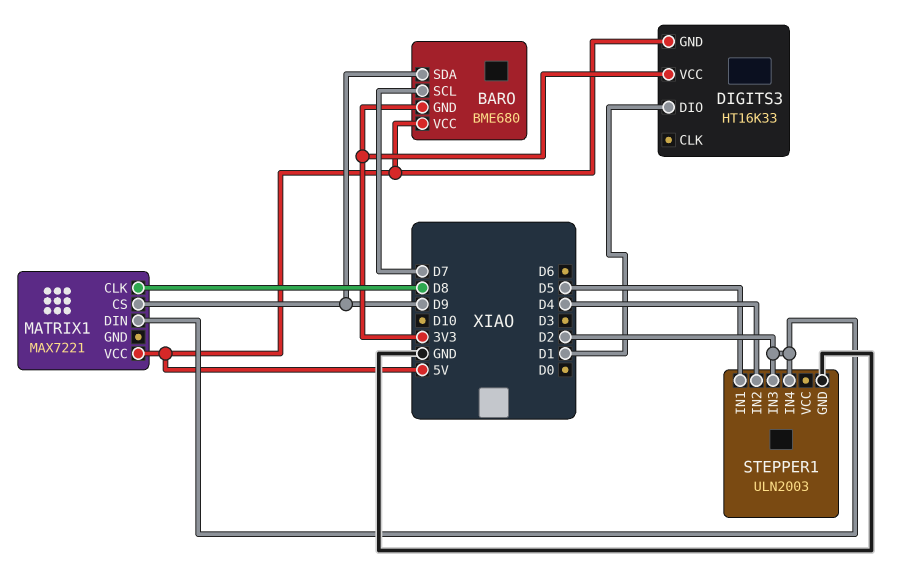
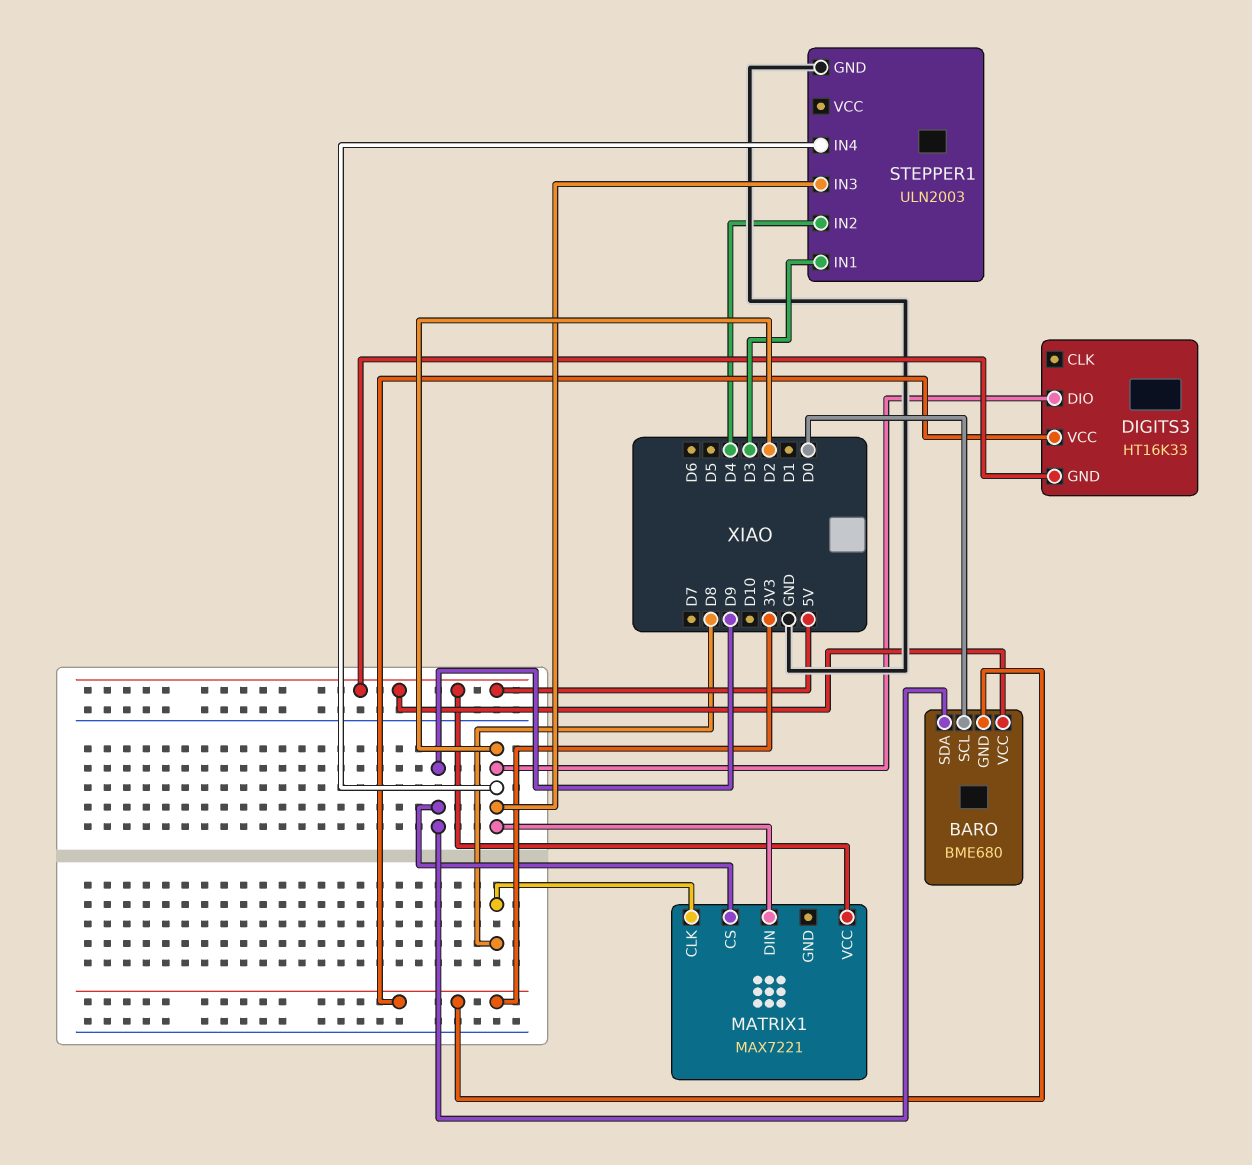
BARO pin SCL: D7 -> D0
DIGITS3 pin DIO: D1 -> D2
STEPPER1 pin IN1: D5 -> D3

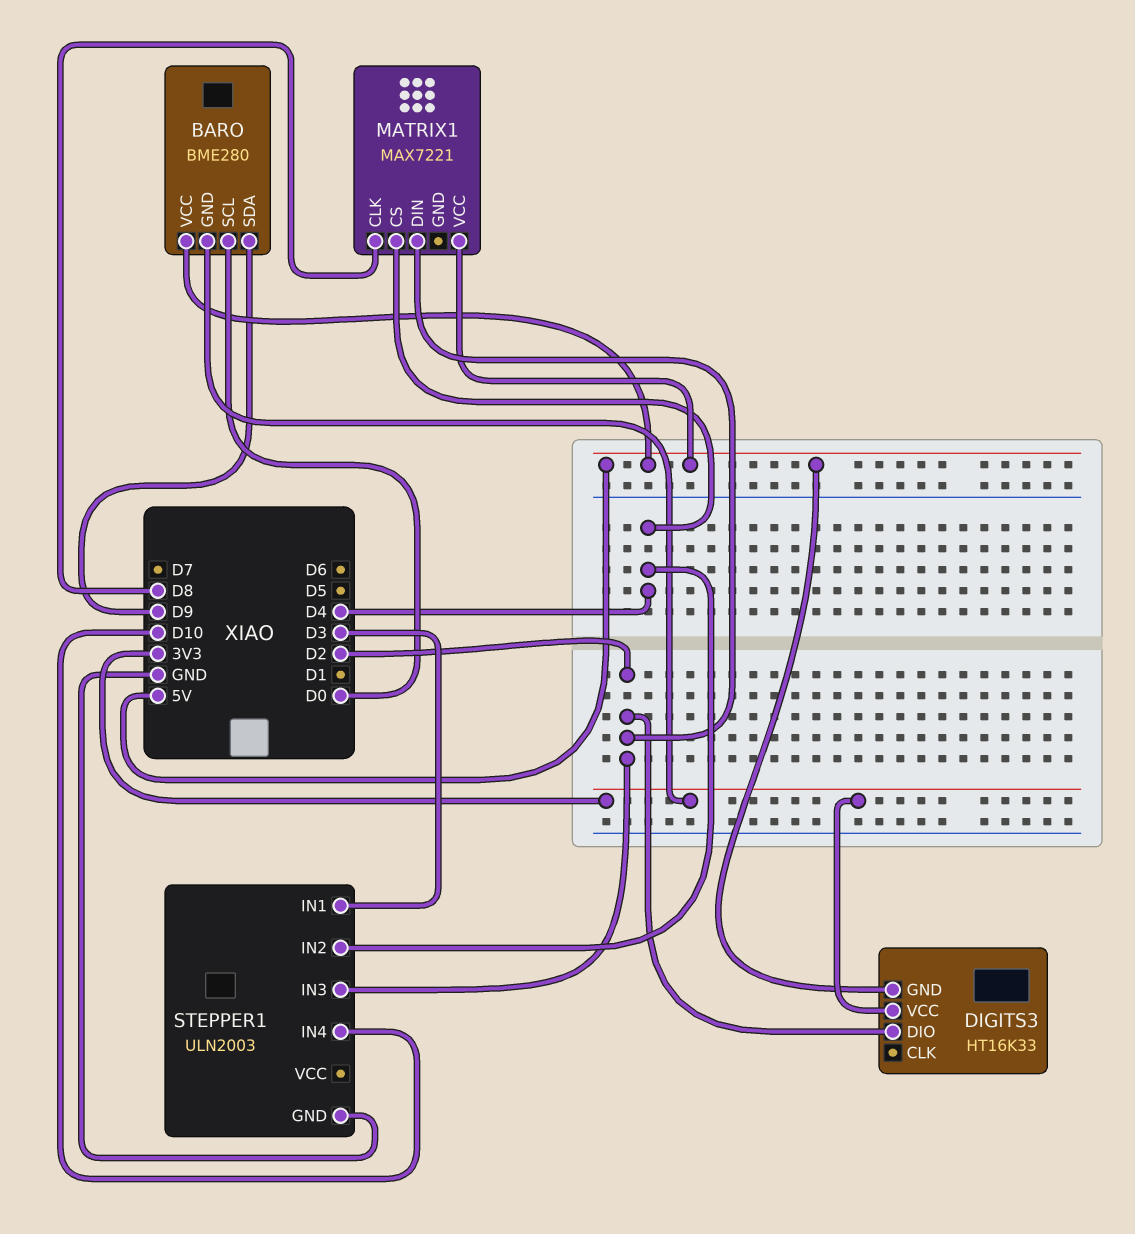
BARO: BME680 -> BME280
MATRIX1 pin CS: D9 -> D4
STEPPER1 pin IN4: D2 -> D10

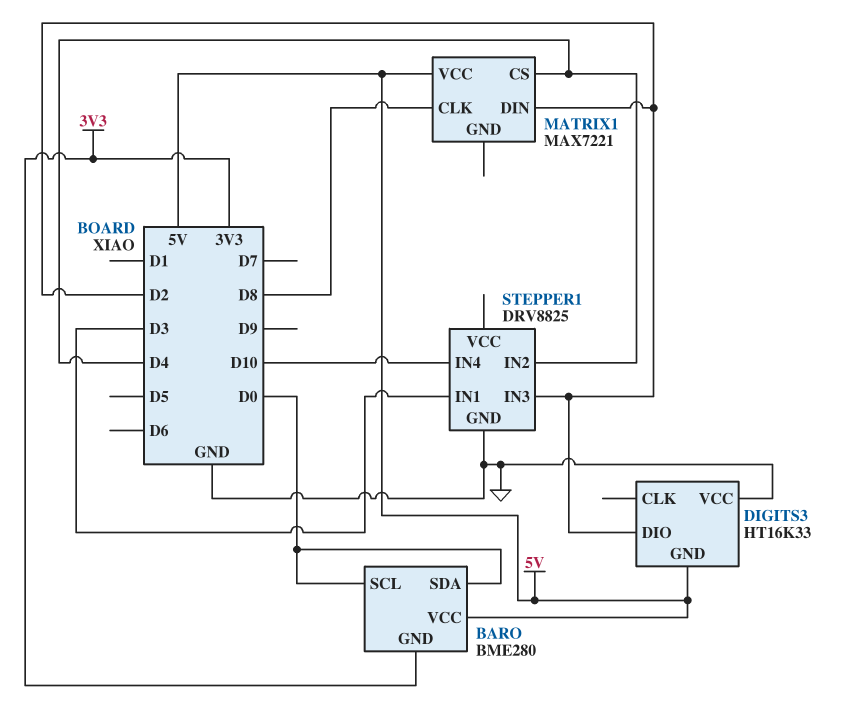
BARO pin SDA: D9 -> D0
DIGITS3 pin VCC: 3V3 -> GND
STEPPER1: ULN2003 -> DRV8825

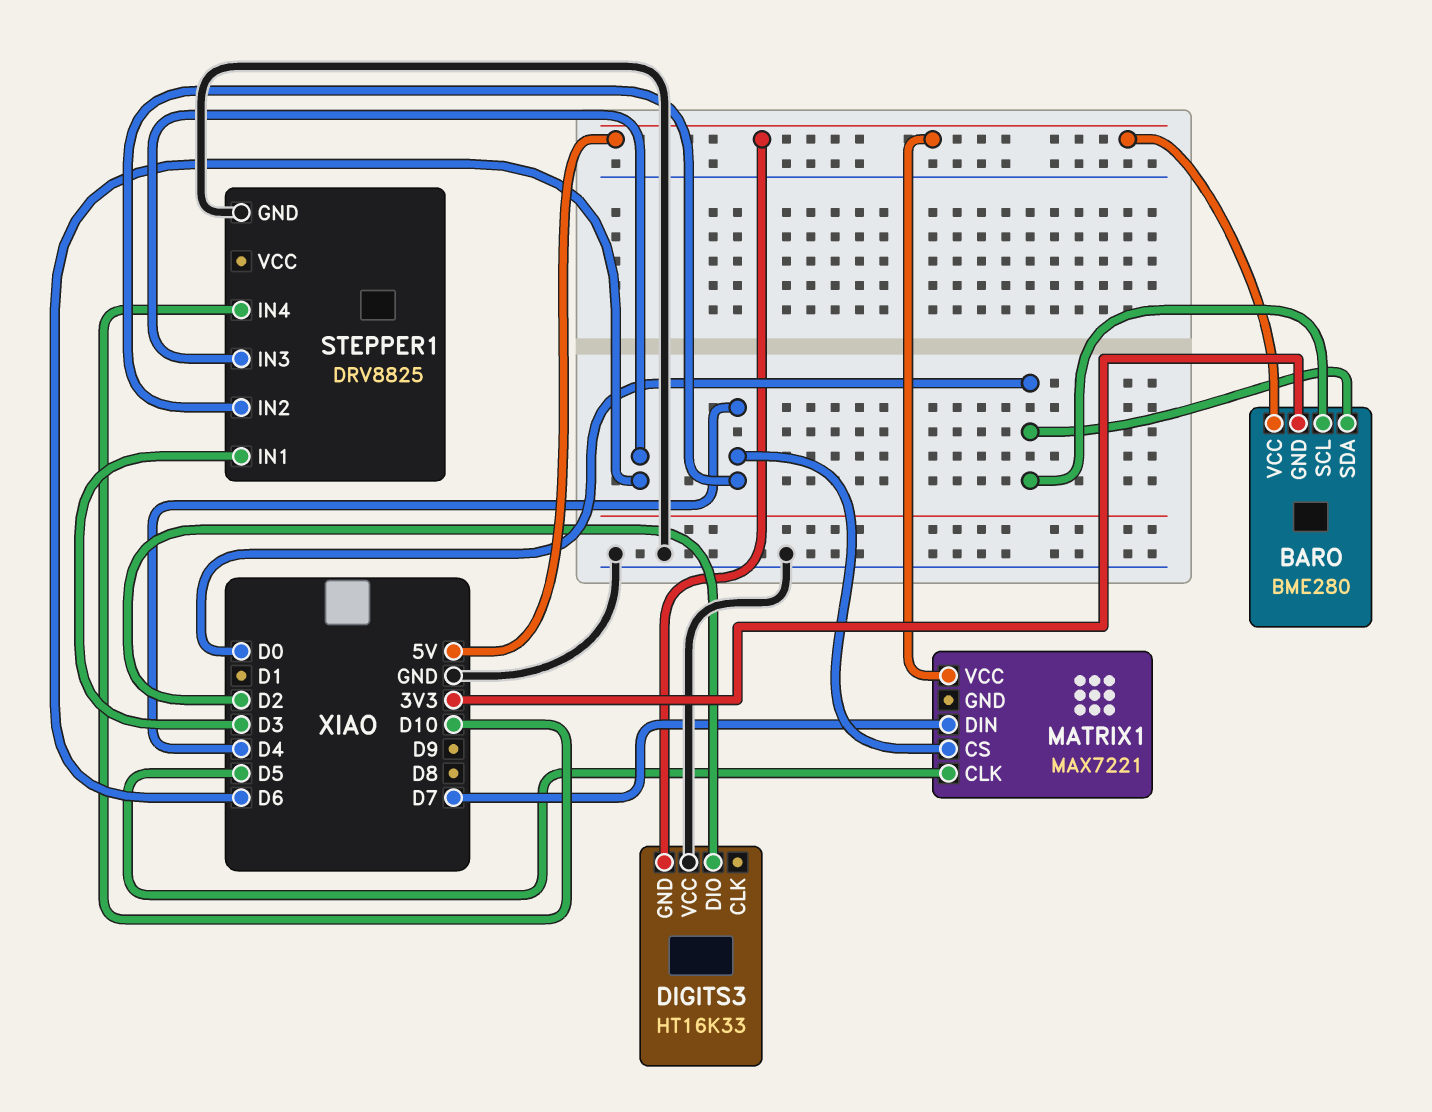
MATRIX1 pin CLK: D8 -> D5
MATRIX1 pin DIN: D2 -> D7
STEPPER1 pin IN3: D2 -> D6

